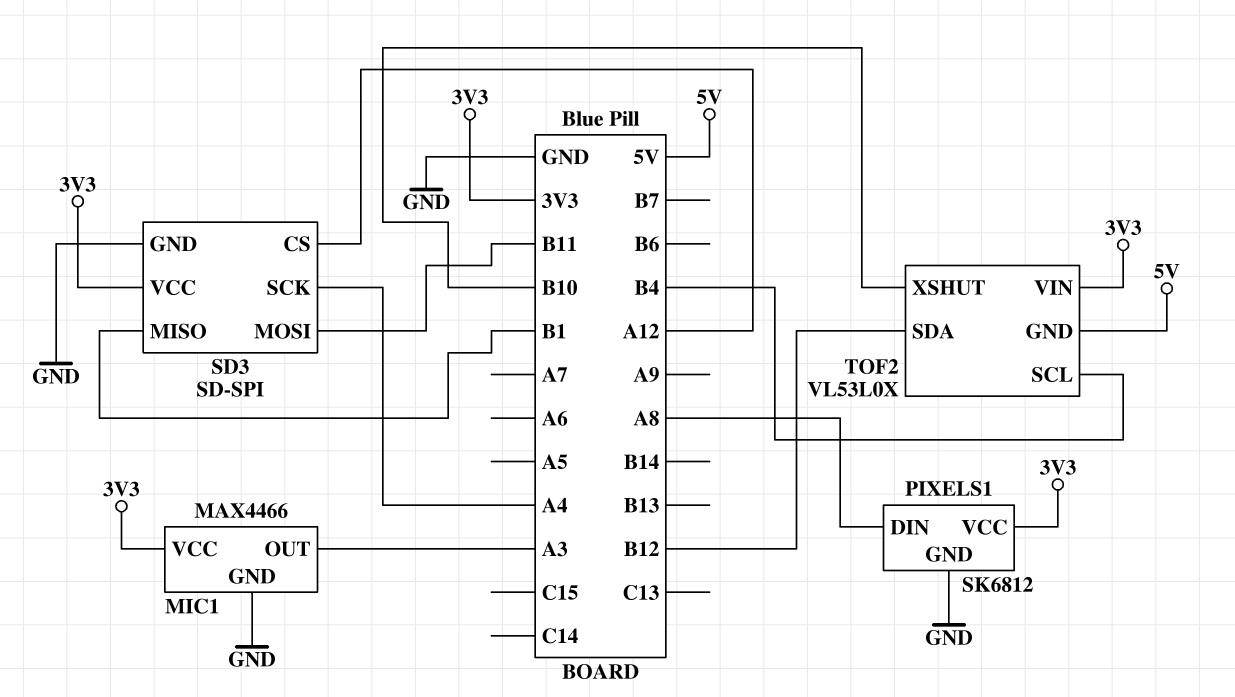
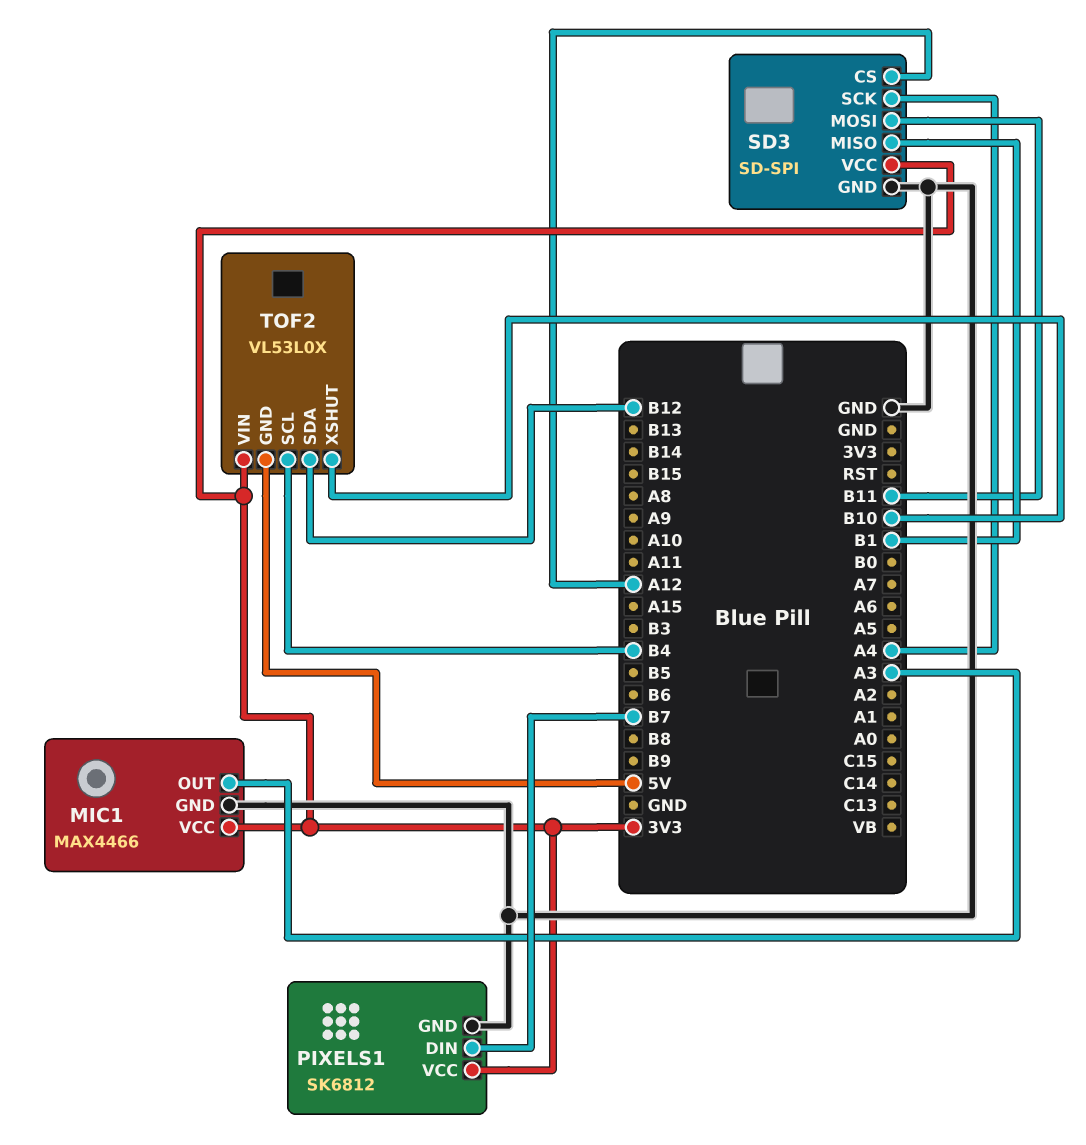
PIXELS1 pin DIN: A8 -> B7

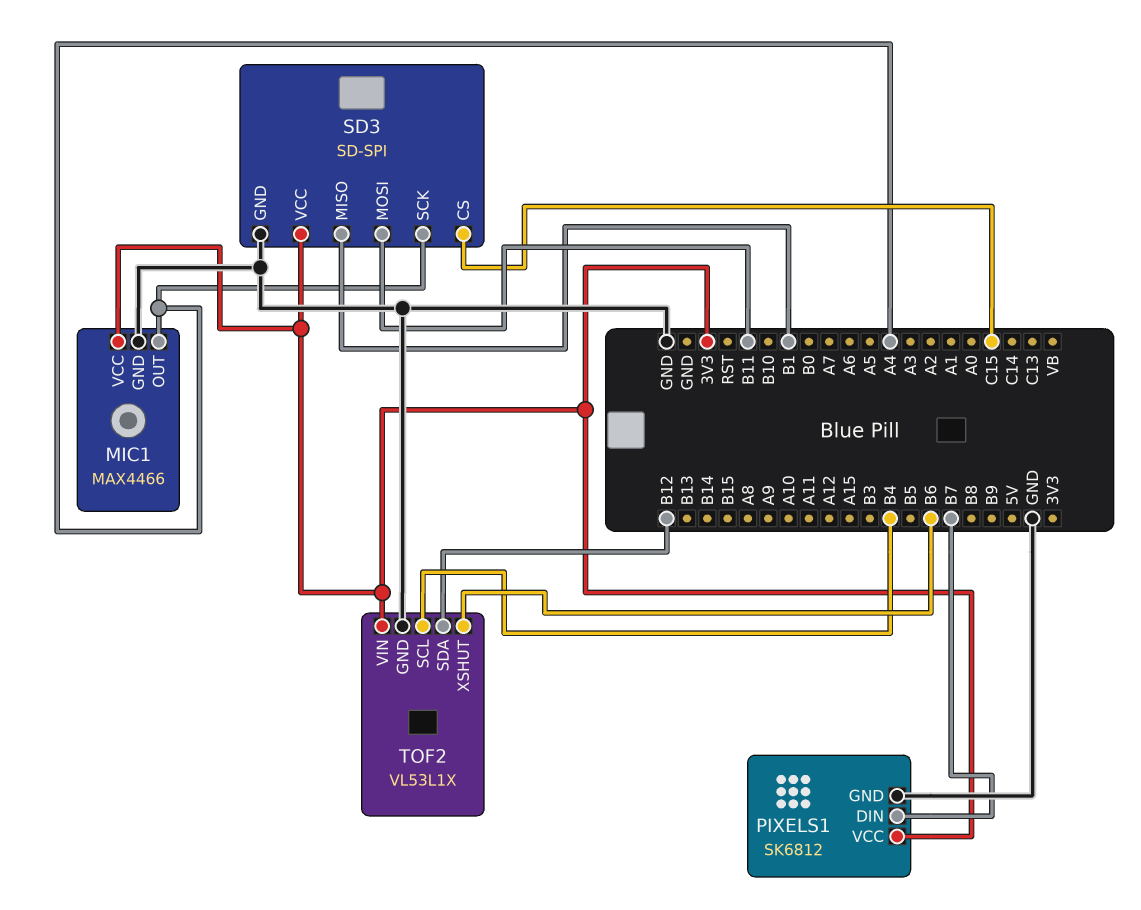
MIC1 pin OUT: A3 -> A4
SD3 pin CS: A12 -> C15
TOF2: VL53L0X -> VL53L1X
TOF2 pin GND: 5V -> GND
TOF2 pin XSHUT: B10 -> B6

